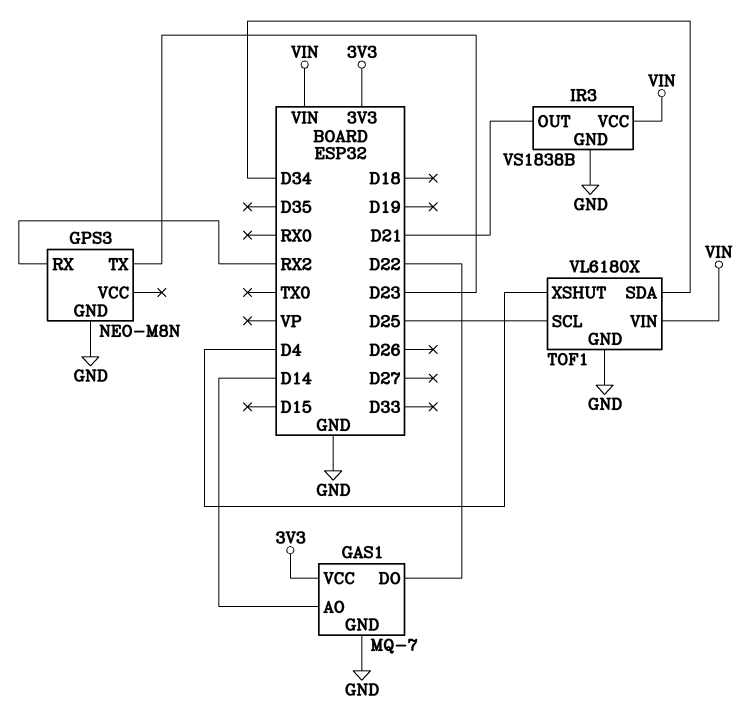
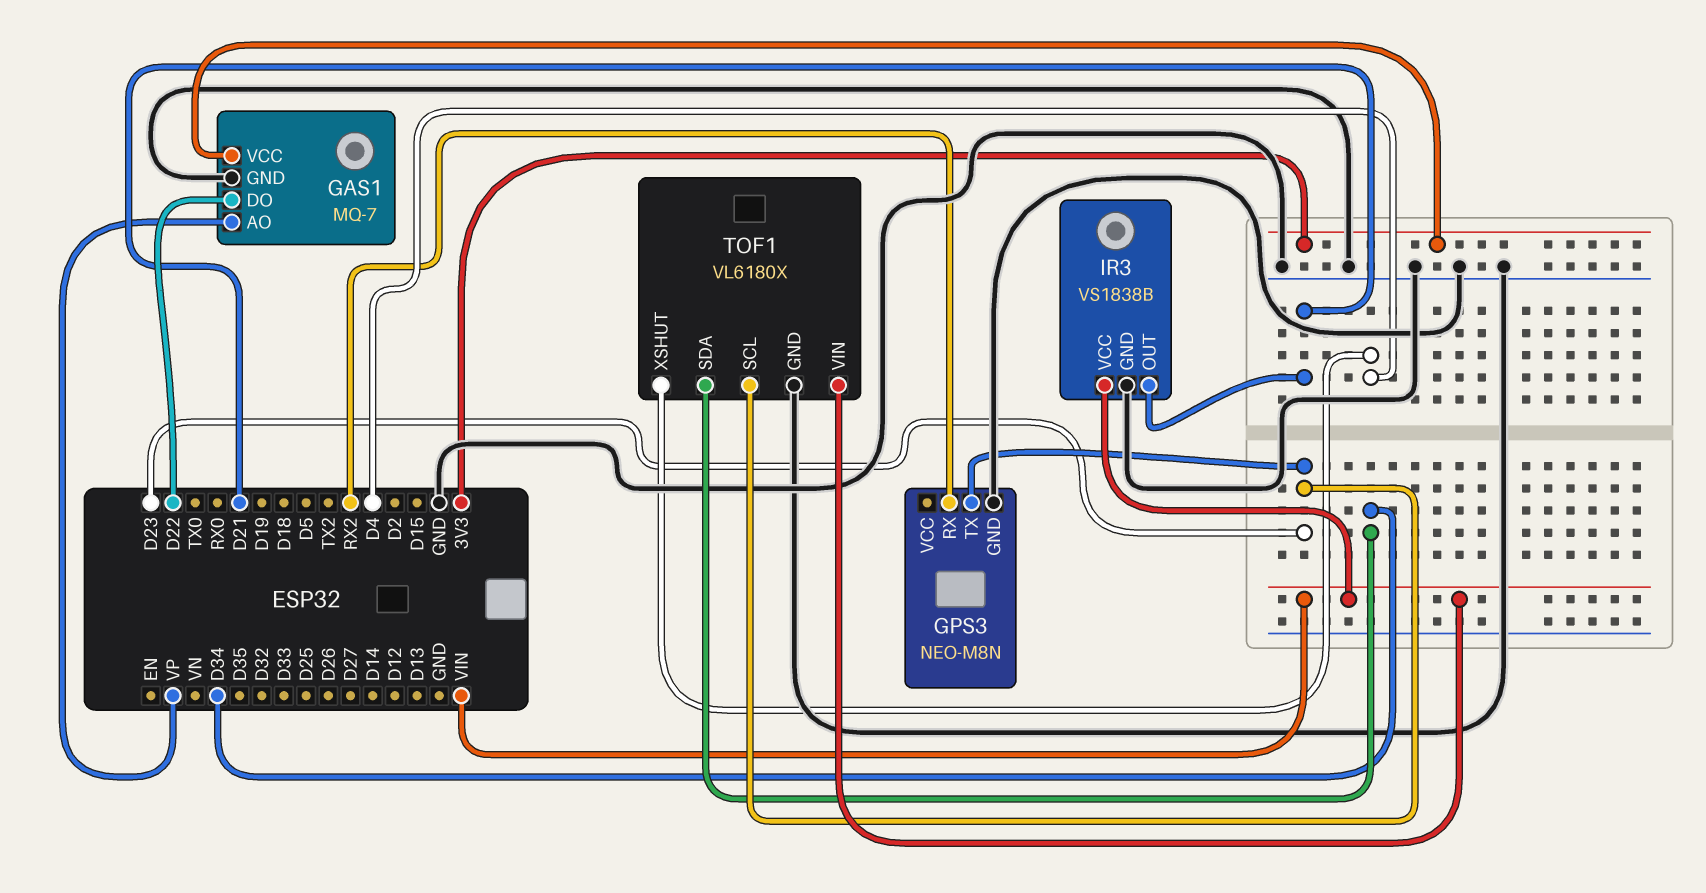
GAS1 pin AO: D14 -> VP
TOF1 pin SCL: D25 -> D23

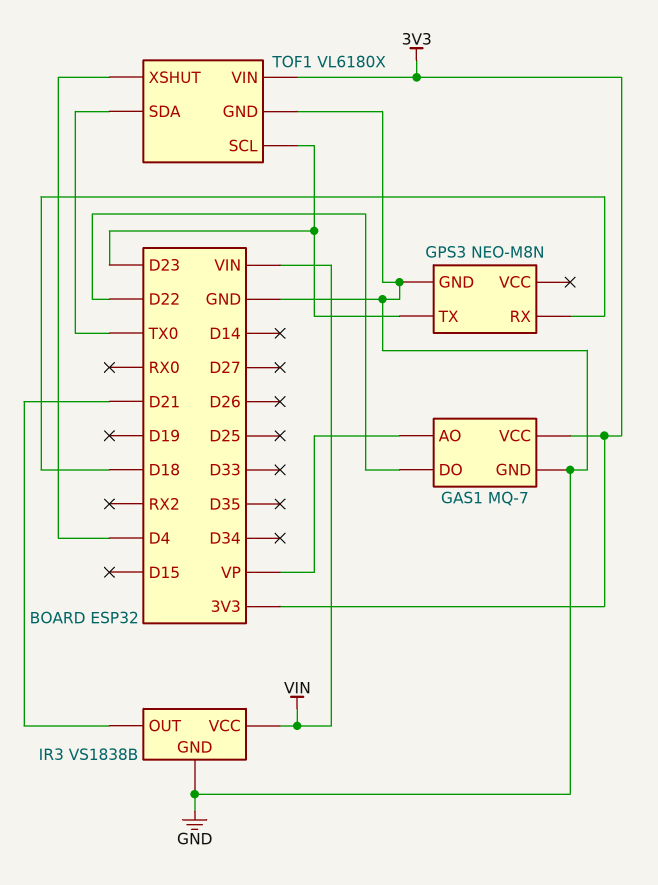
GPS3 pin RX: RX2 -> D18
TOF1 pin SDA: D34 -> TX0
TOF1 pin VIN: VIN -> 3V3

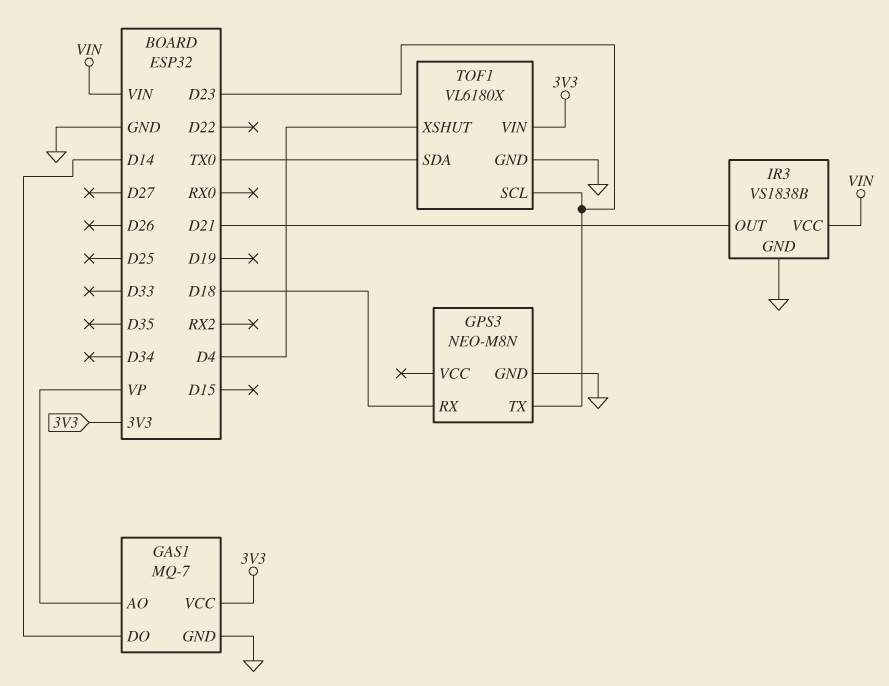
GAS1 pin DO: D22 -> D14

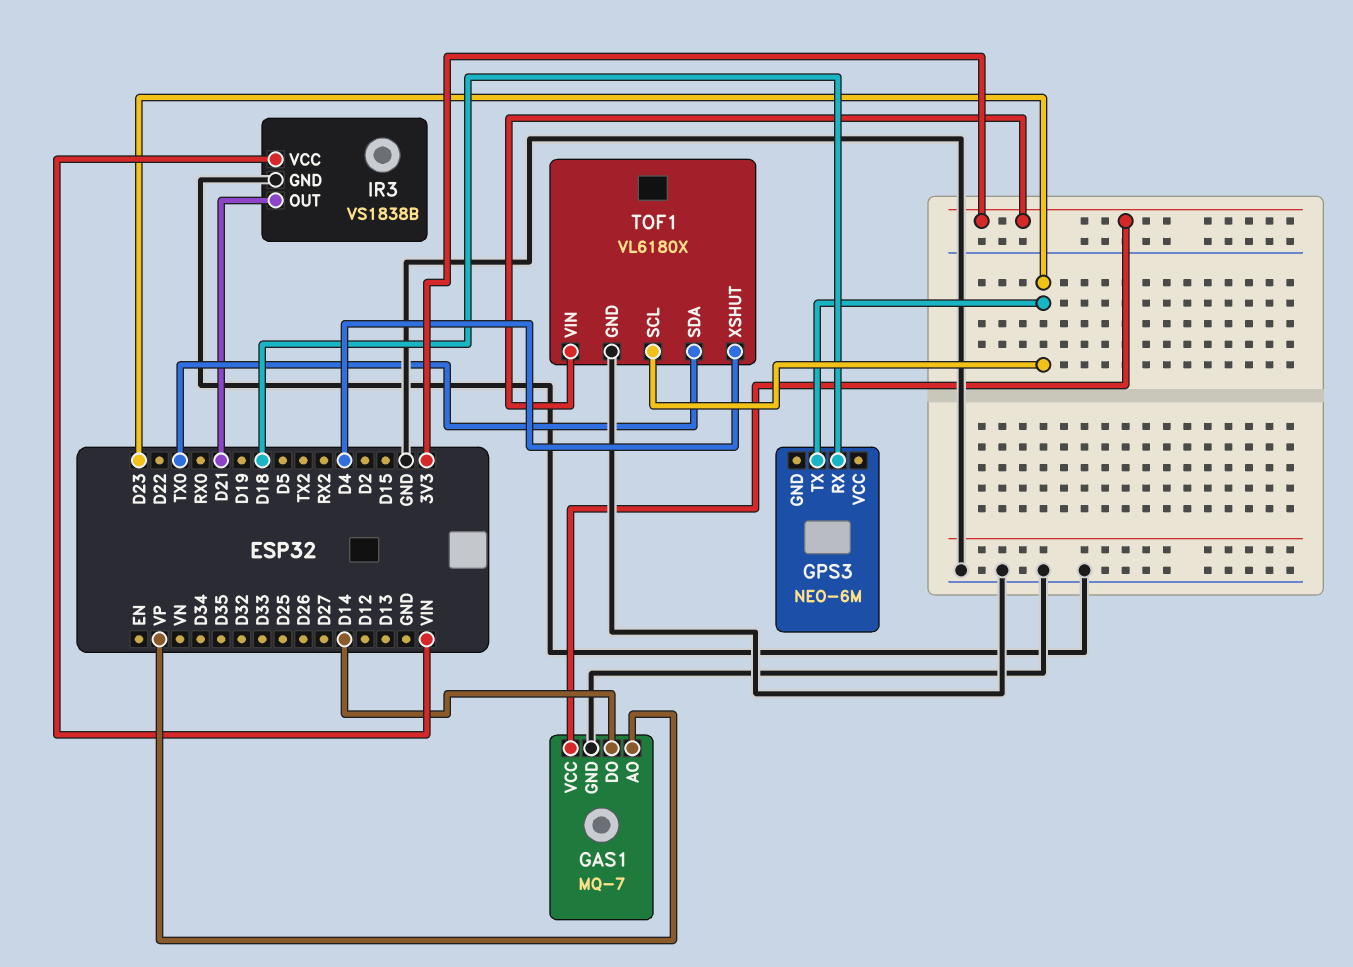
GPS3: NEO-M8N -> NEO-6M
GPS3 pin GND: GND -> none

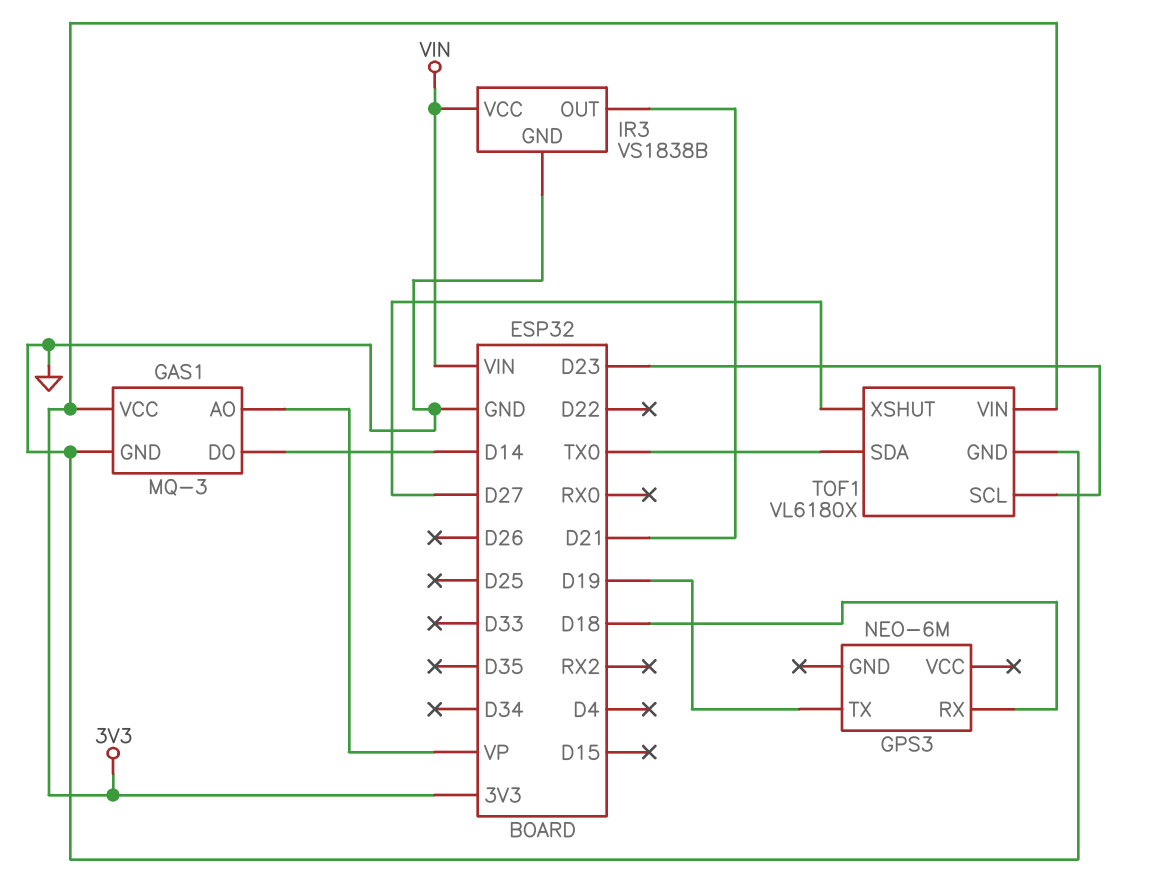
GAS1: MQ-7 -> MQ-3
GPS3 pin TX: D23 -> D19
TOF1 pin XSHUT: D4 -> D27

